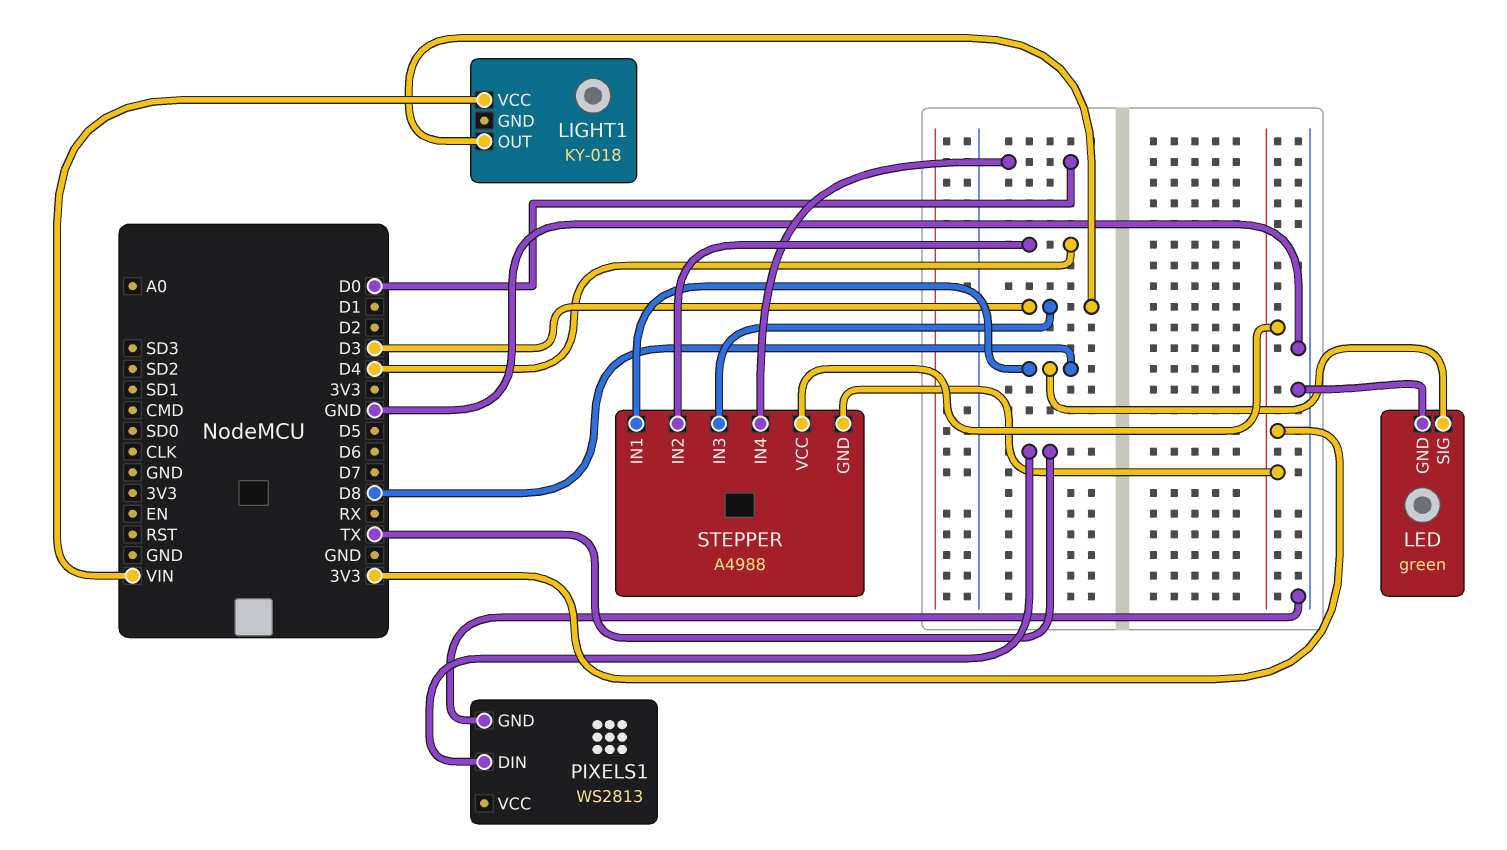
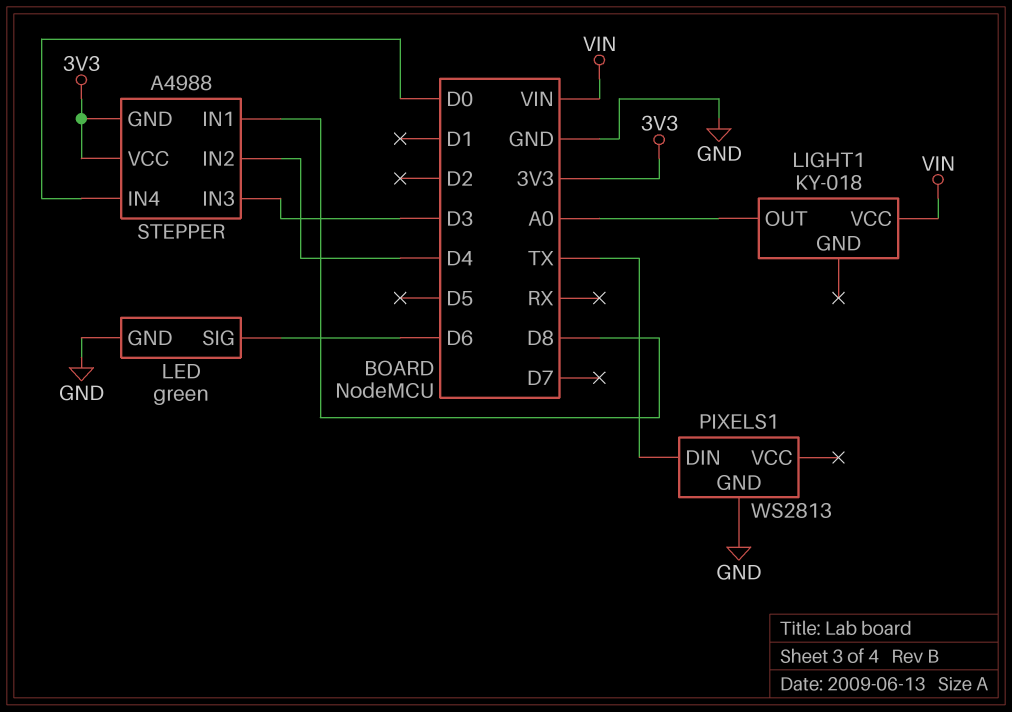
LED pin SIG: D8 -> D6
LIGHT1 pin OUT: D3 -> A0

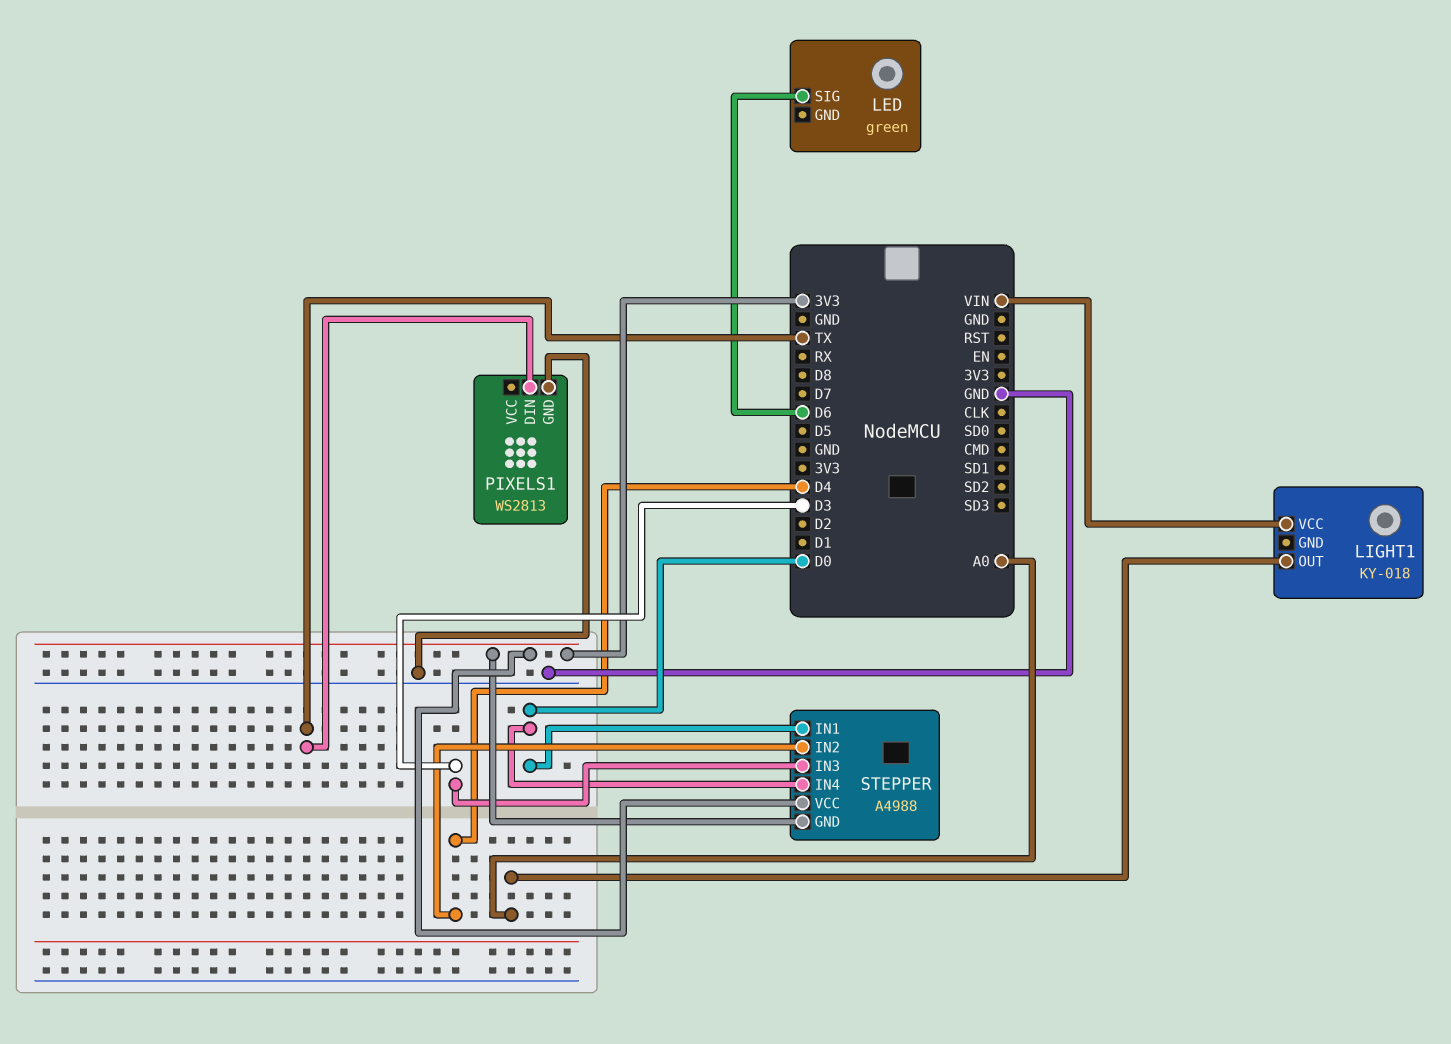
LED pin GND: GND -> none
STEPPER pin IN1: D8 -> D0

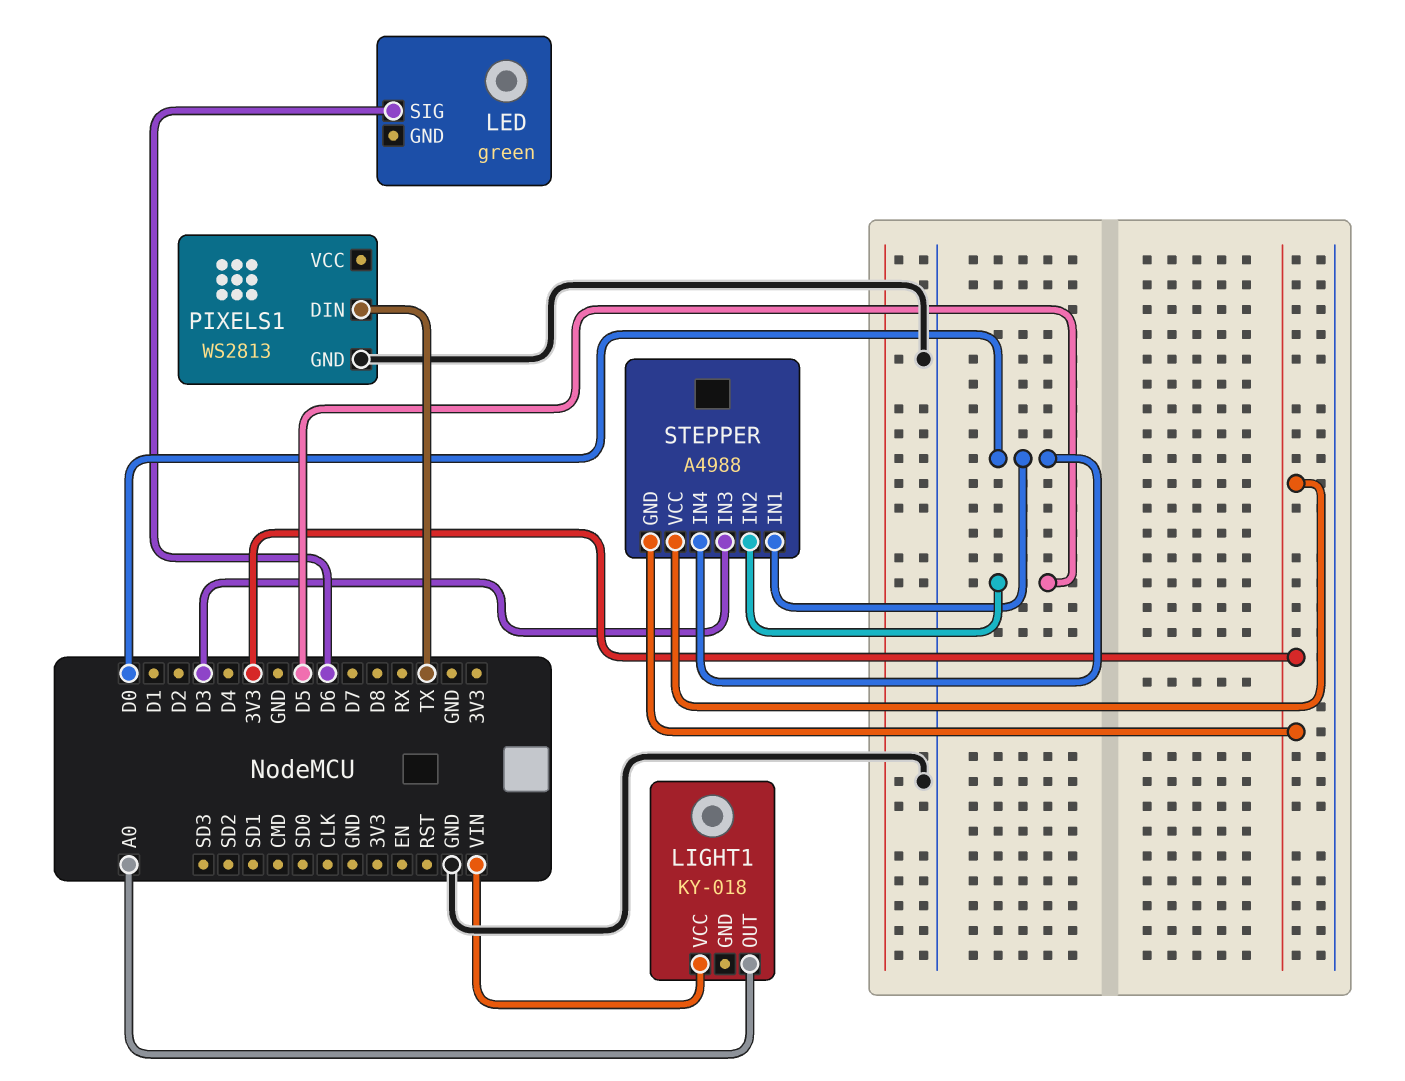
STEPPER pin IN2: D4 -> D5

